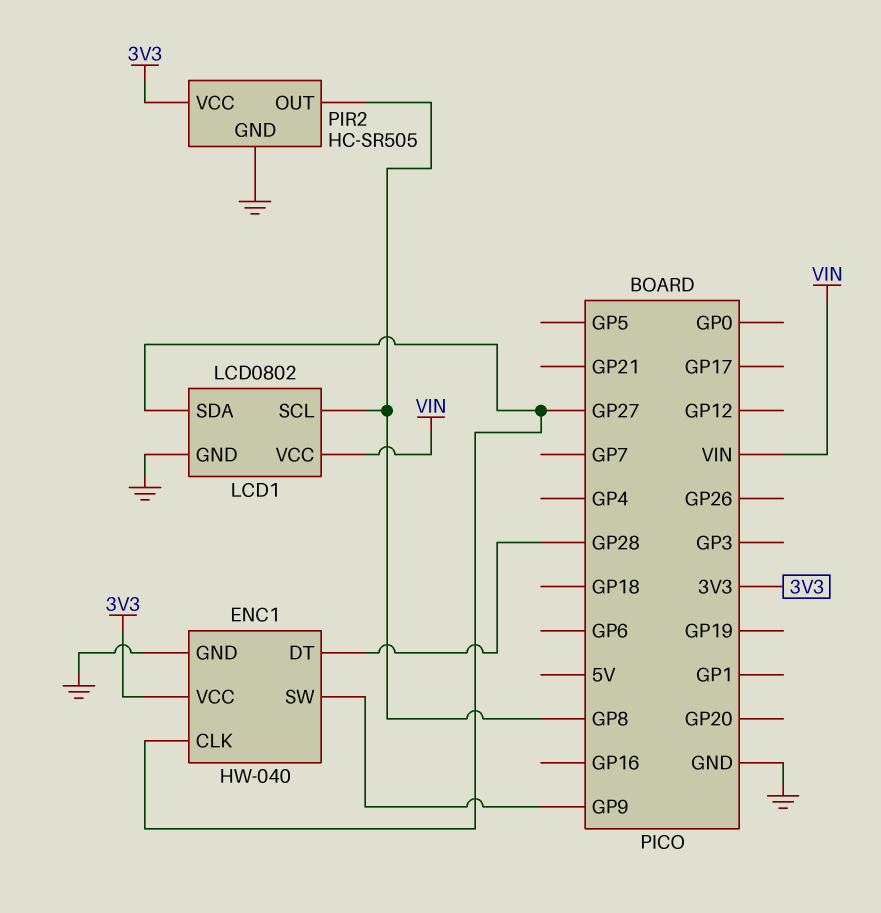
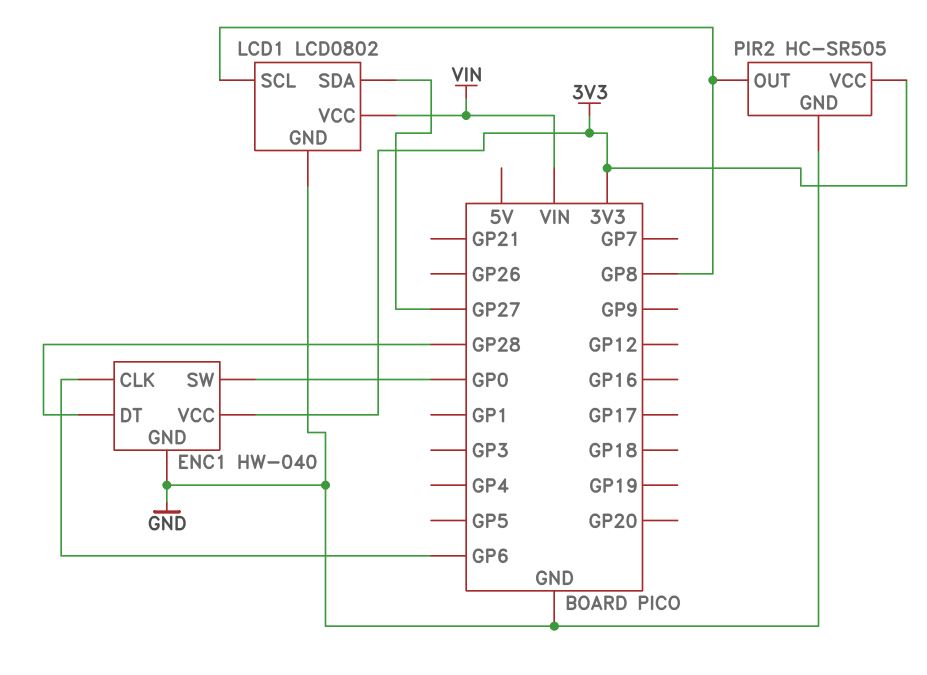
ENC1 pin CLK: GP27 -> GP6
ENC1 pin SW: GP9 -> GP0

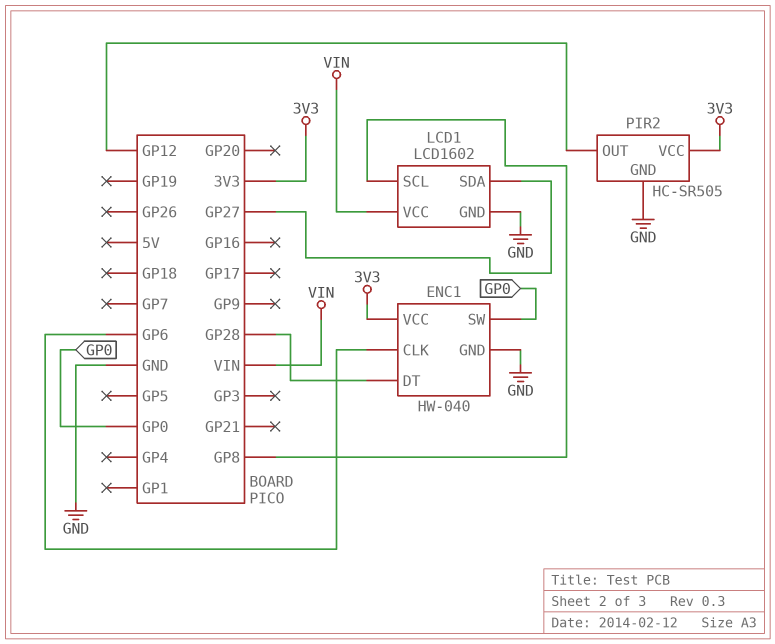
LCD1: LCD0802 -> LCD1602
PIR2 pin OUT: GP8 -> GP12

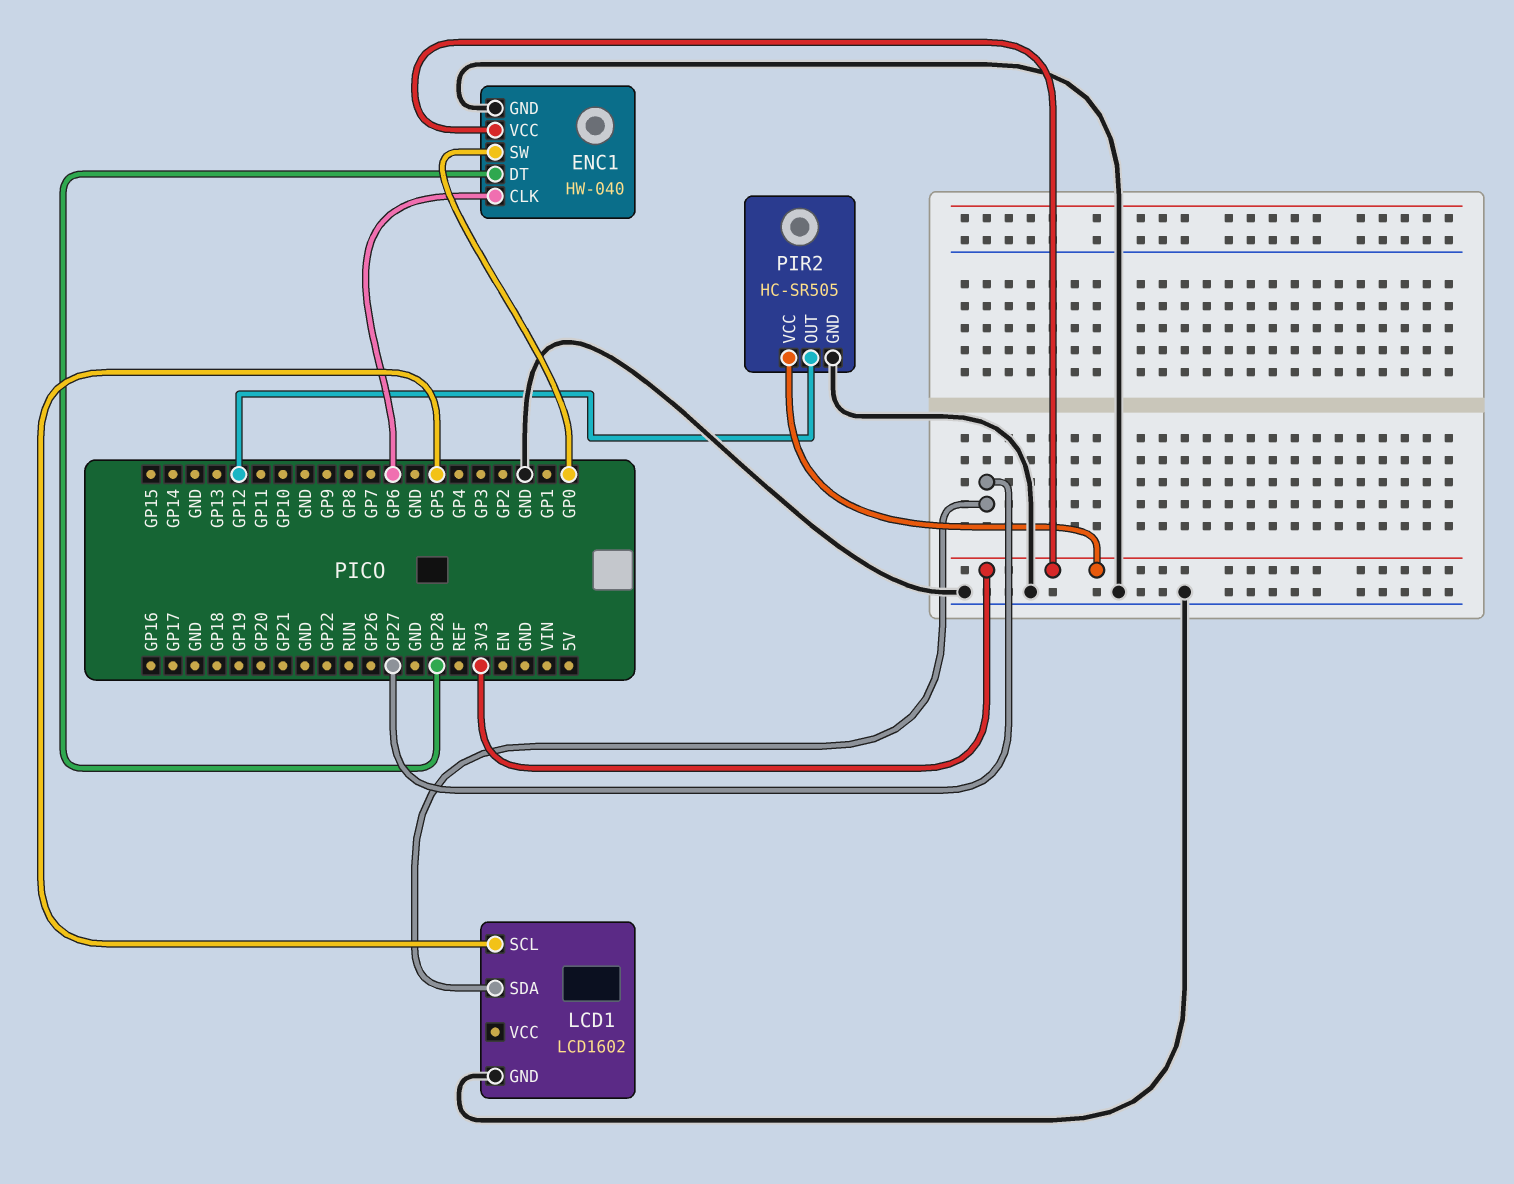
LCD1 pin SCL: GP8 -> GP5
LCD1 pin VCC: VIN -> none

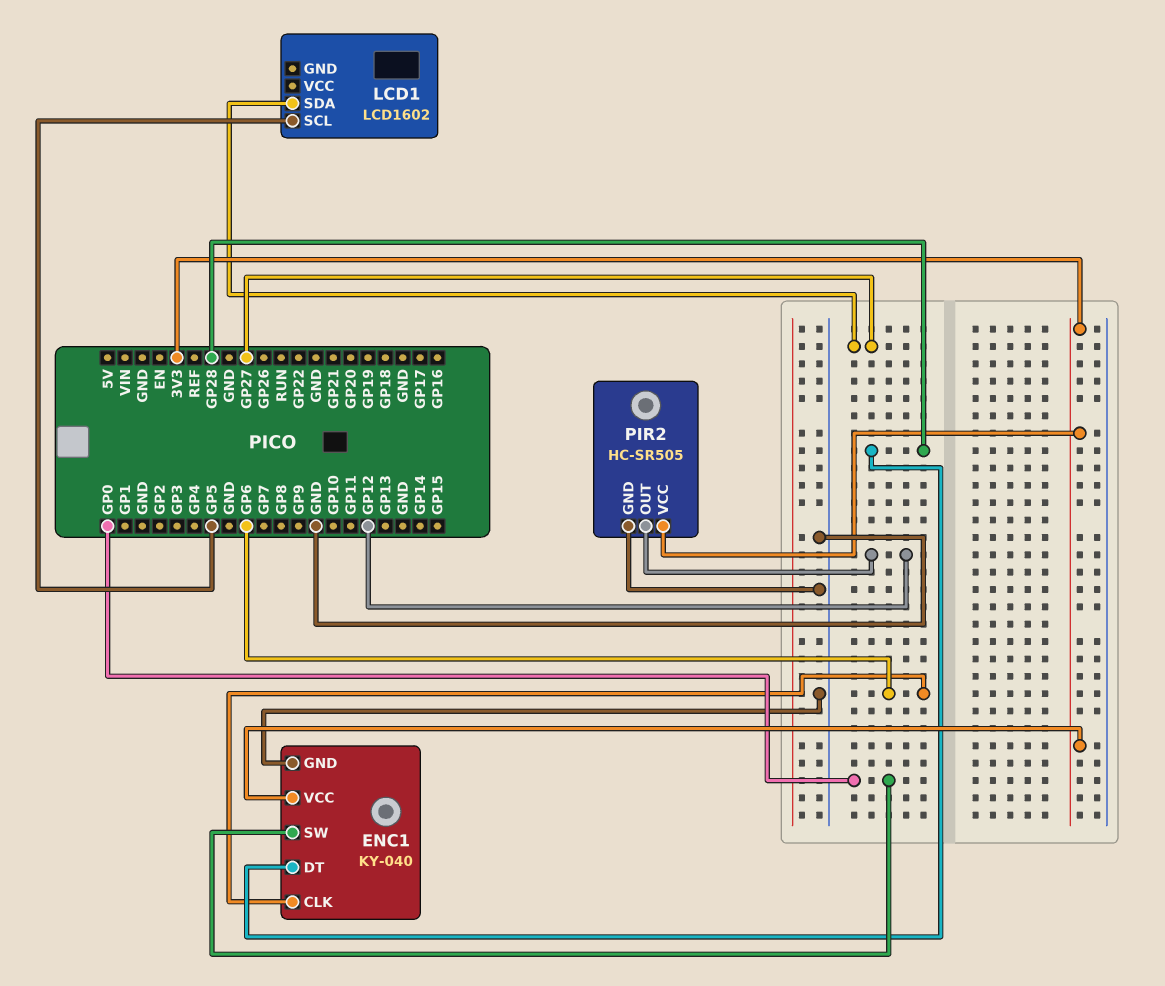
ENC1: HW-040 -> KY-040
LCD1 pin GND: GND -> none

